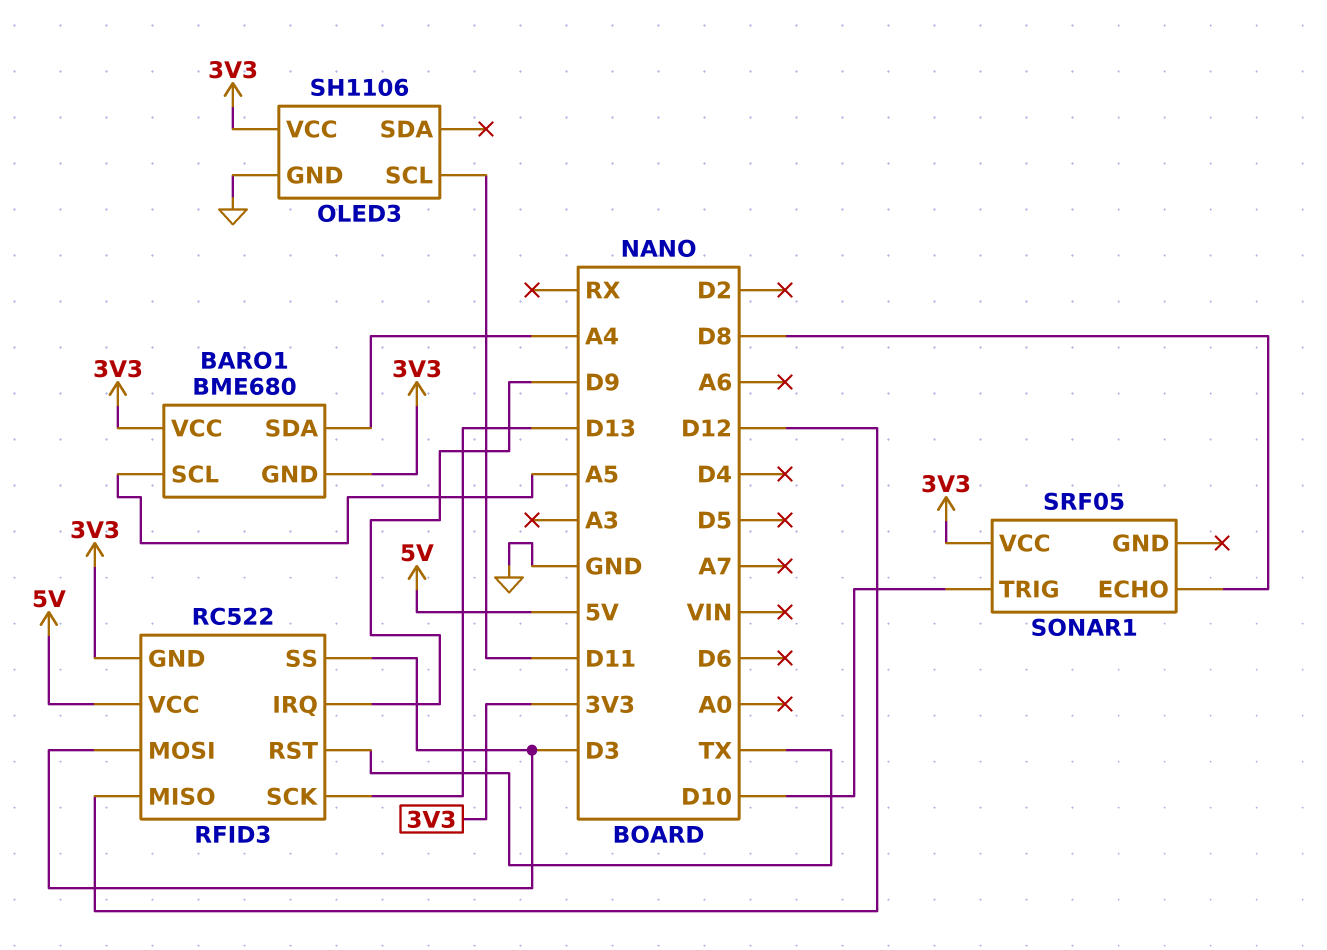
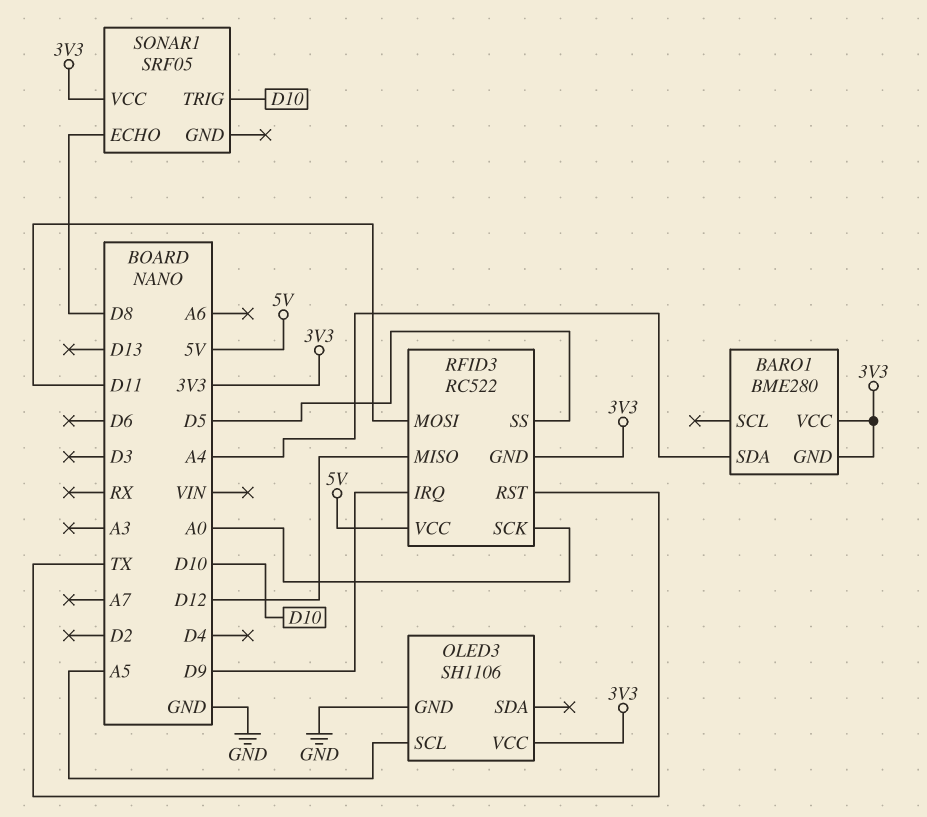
BARO1: BME680 -> BME280
BARO1 pin SCL: A5 -> none
OLED3 pin SCL: D11 -> A5
RFID3 pin MOSI: D3 -> D11
RFID3 pin SCK: D13 -> A0
RFID3 pin SS: D3 -> D5

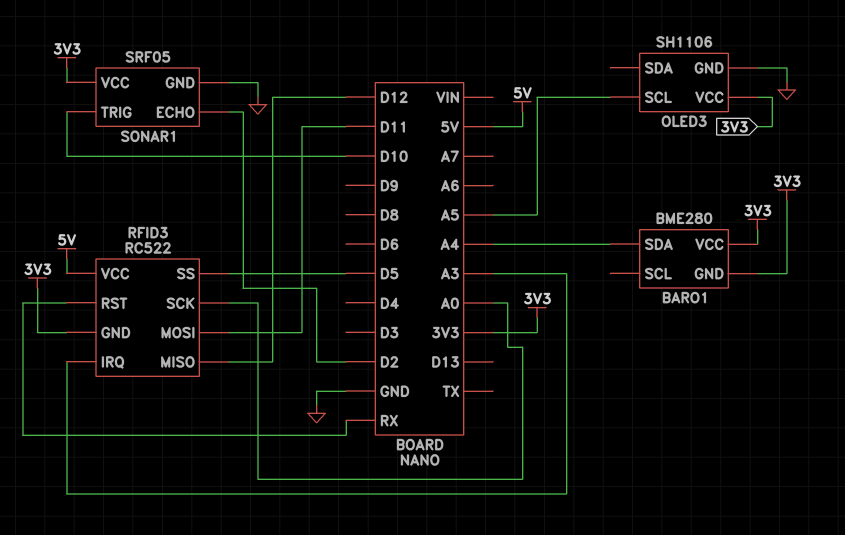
RFID3 pin IRQ: D9 -> A3
RFID3 pin RST: TX -> RX
SONAR1 pin ECHO: D8 -> D2
SONAR1 pin GND: none -> GND

